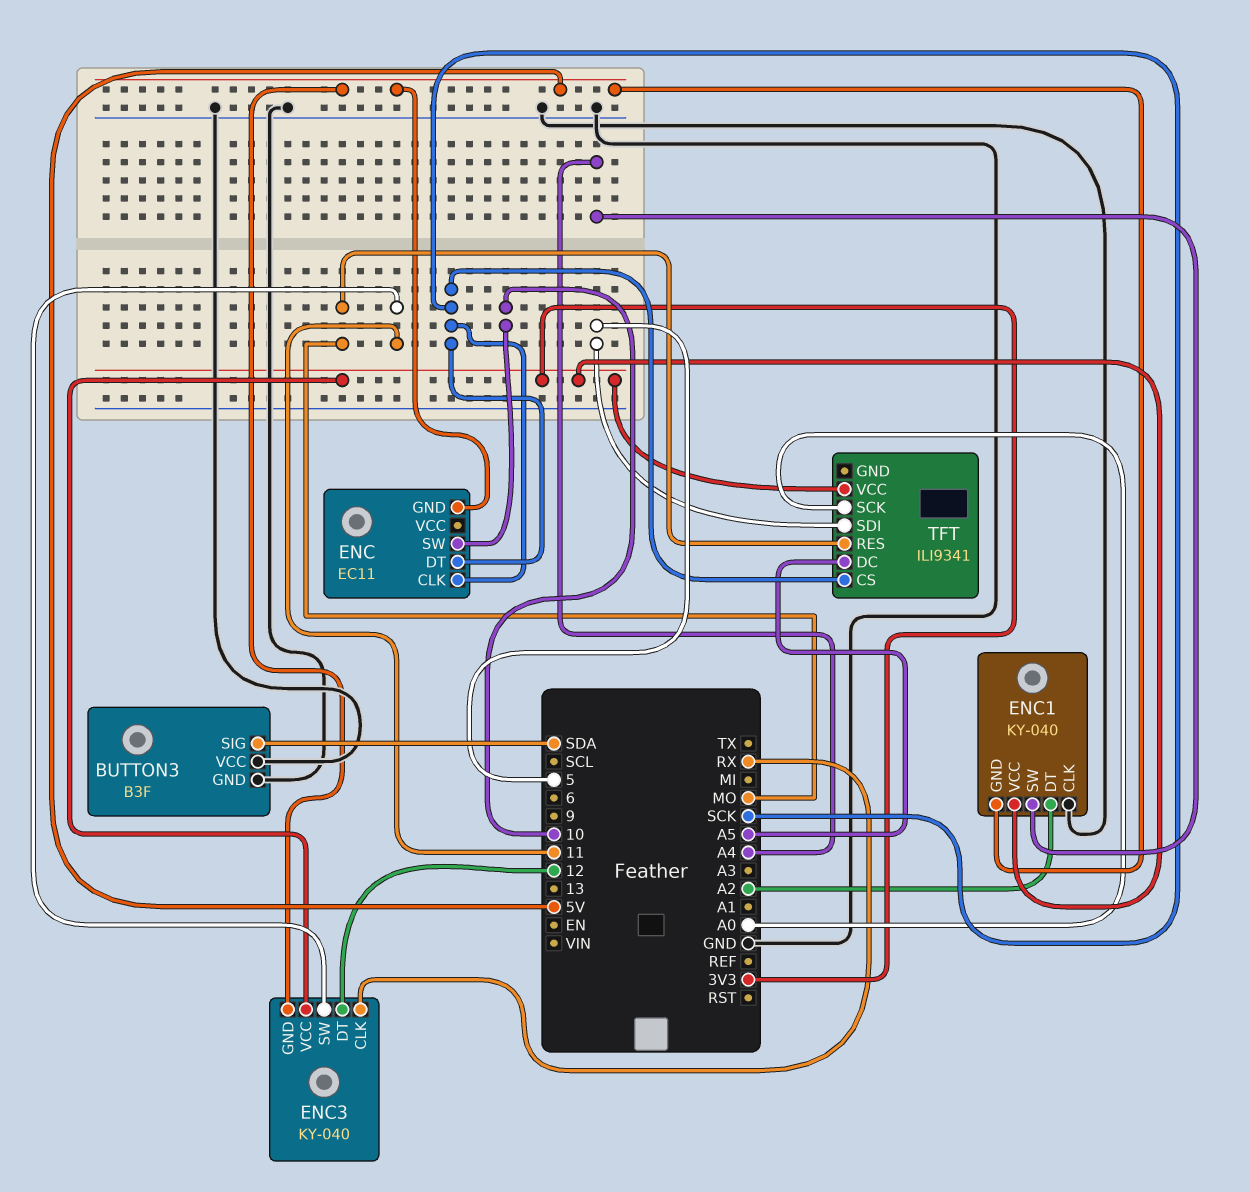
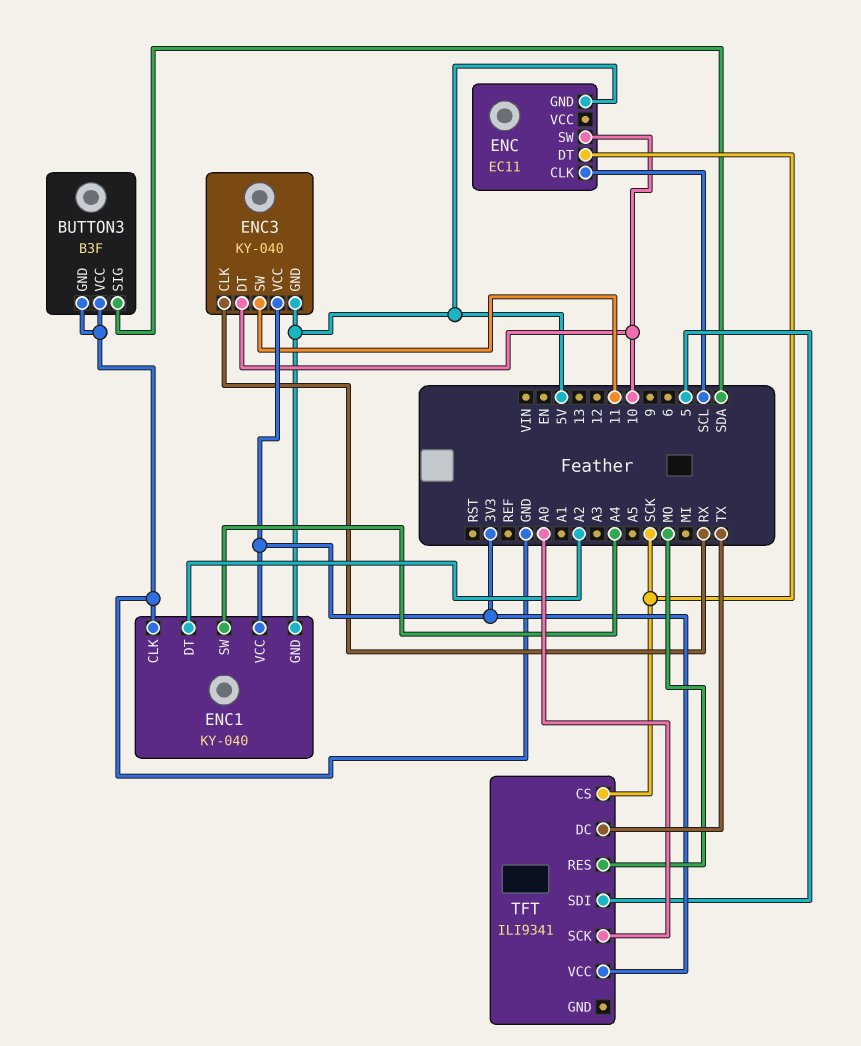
ENC pin CLK: SCK -> SCL
ENC3 pin DT: 12 -> 10
TFT pin DC: A5 -> TX

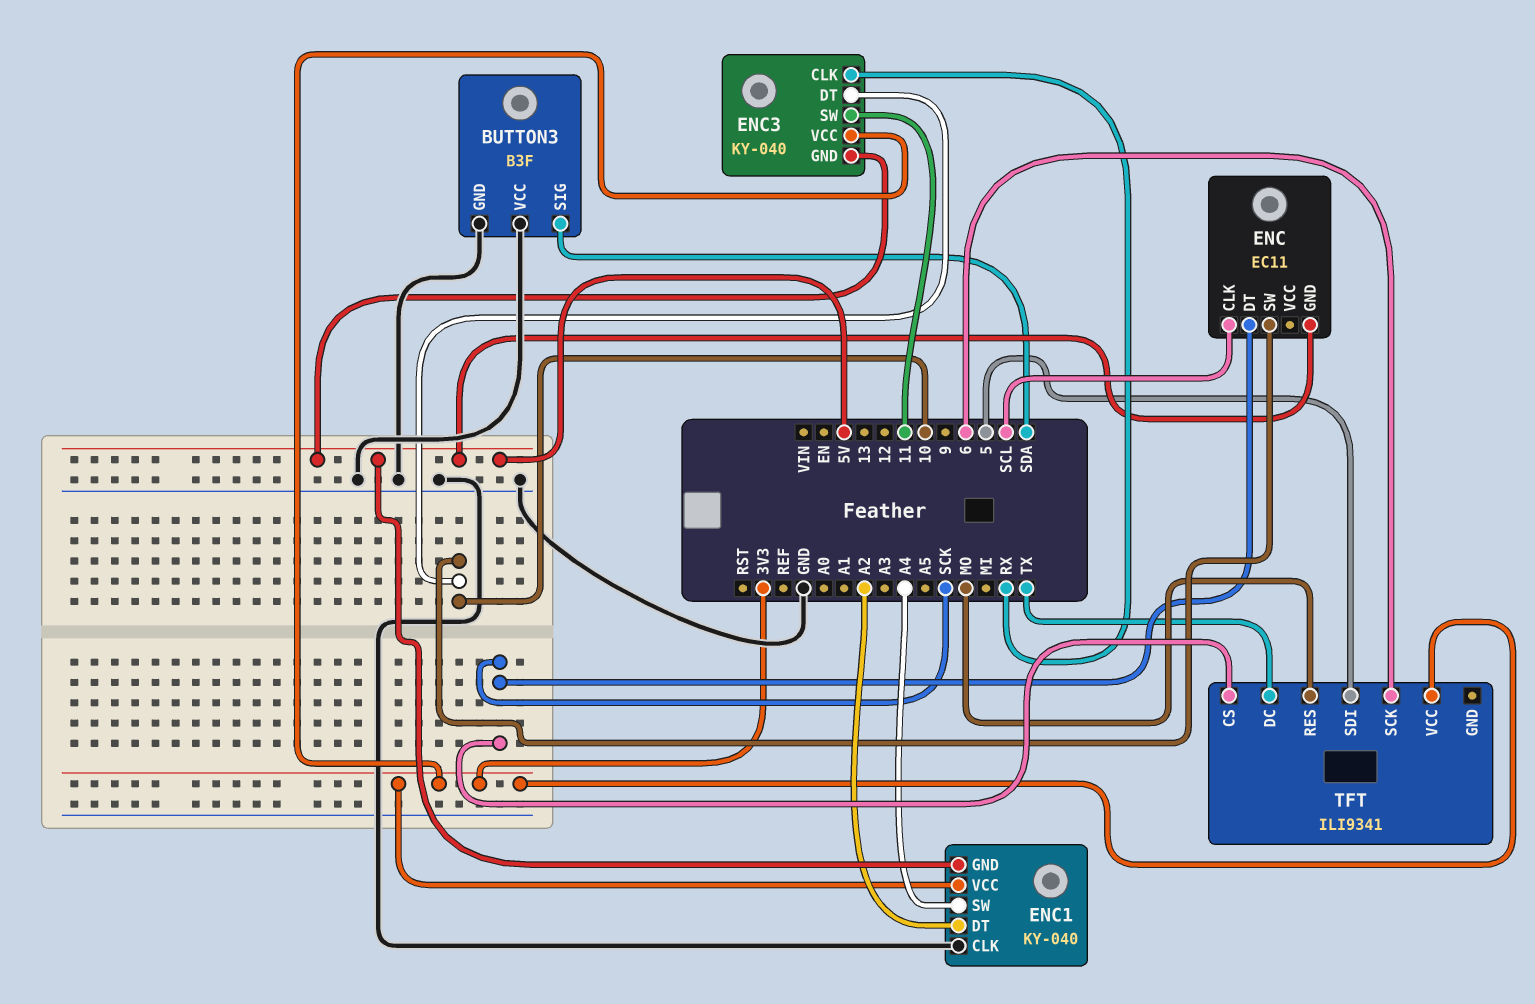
TFT pin SCK: A0 -> 6

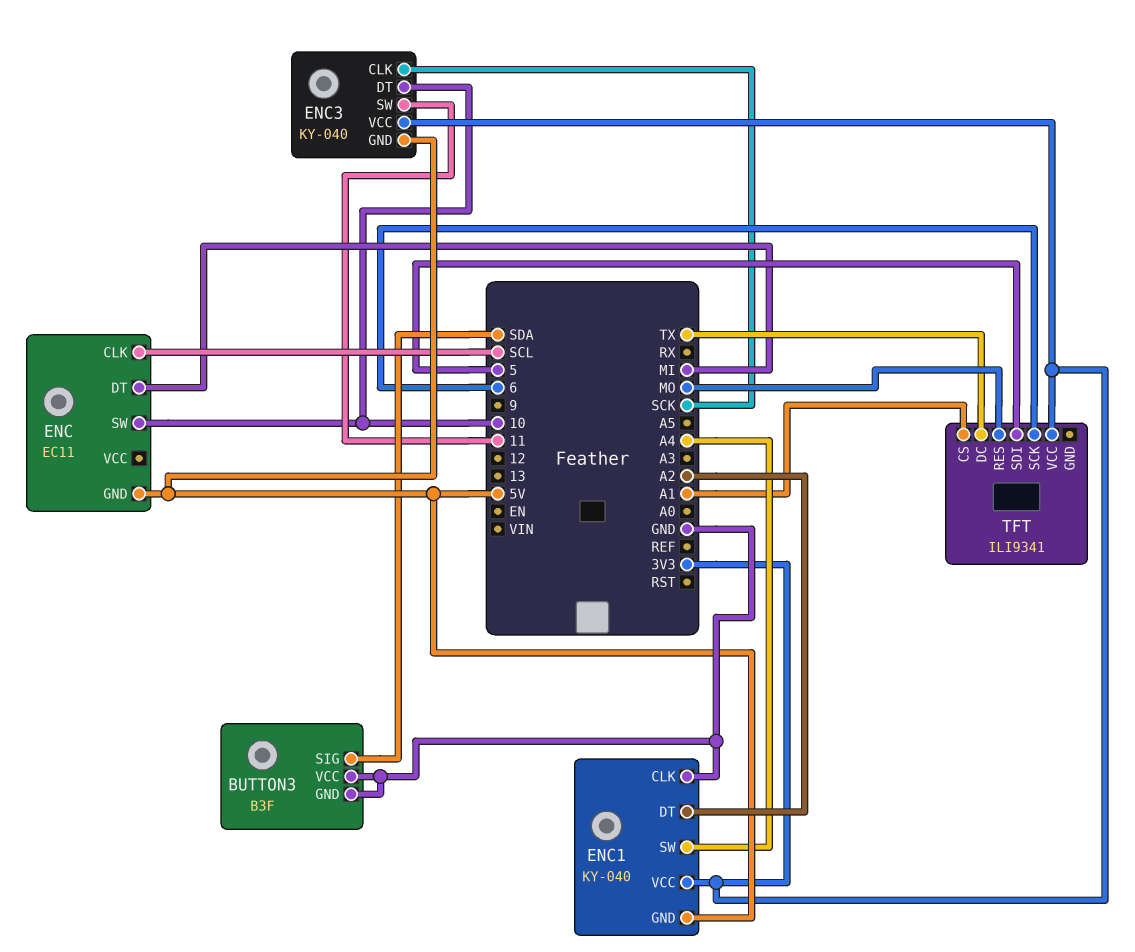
ENC pin DT: SCK -> MI
ENC3 pin CLK: RX -> SCK
TFT pin CS: SCK -> A1

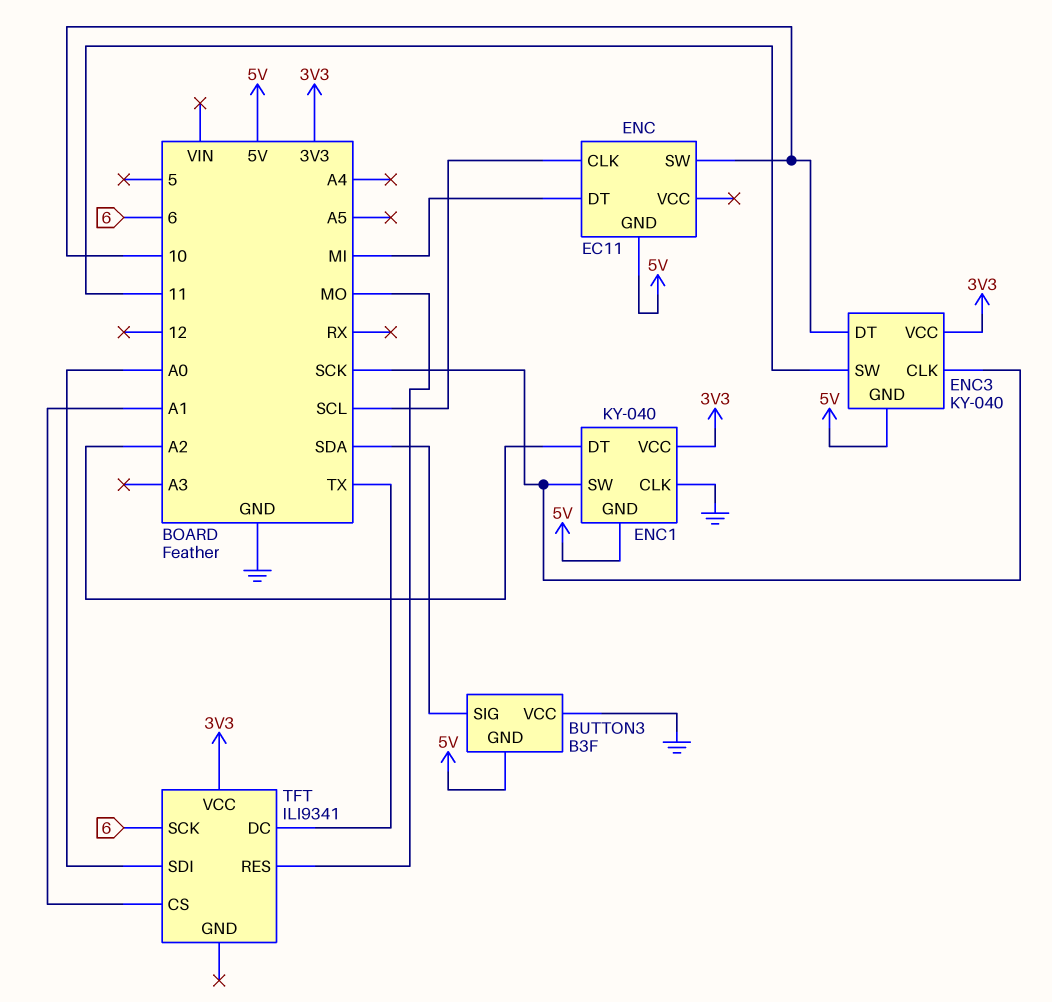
BUTTON3 pin GND: GND -> 5V
ENC1 pin SW: A4 -> SCK
TFT pin SDI: 5 -> A0

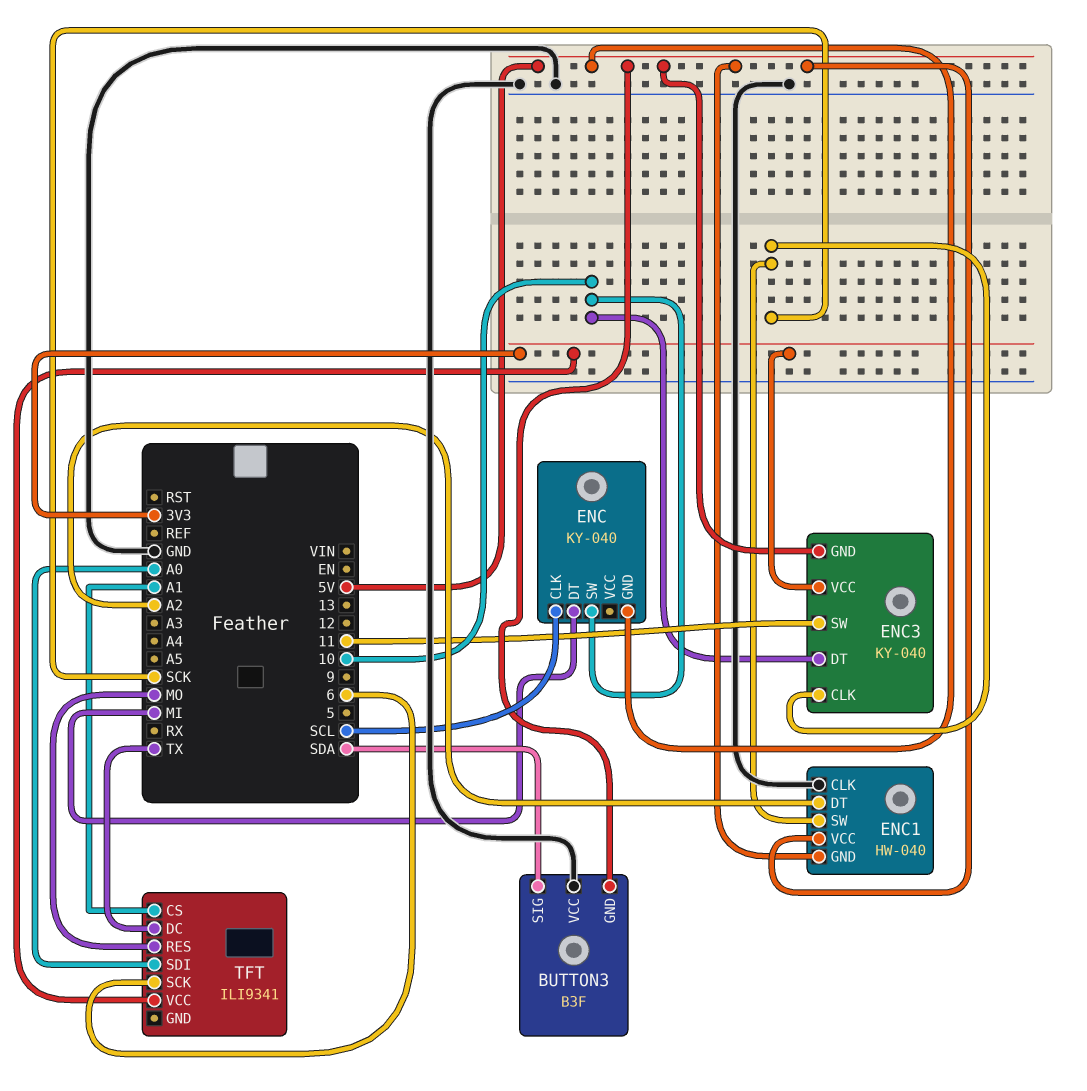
ENC: EC11 -> KY-040
ENC1: KY-040 -> HW-040
ENC1 pin VCC: 3V3 -> 5V

